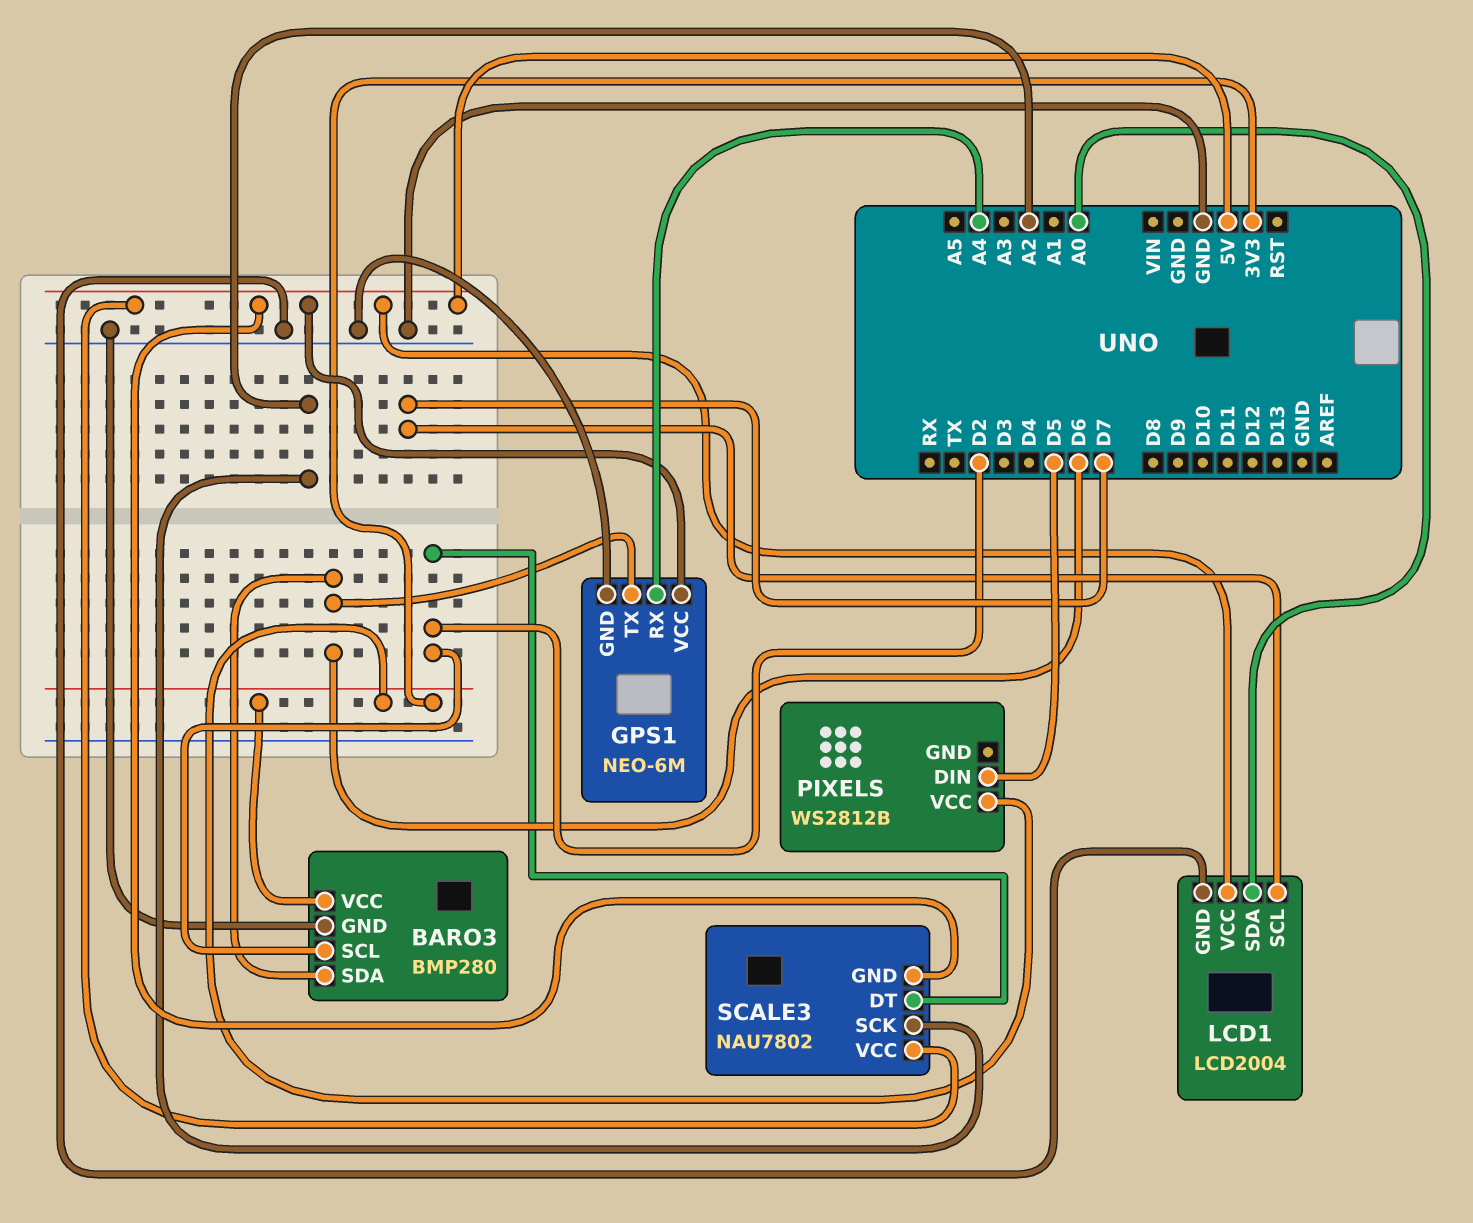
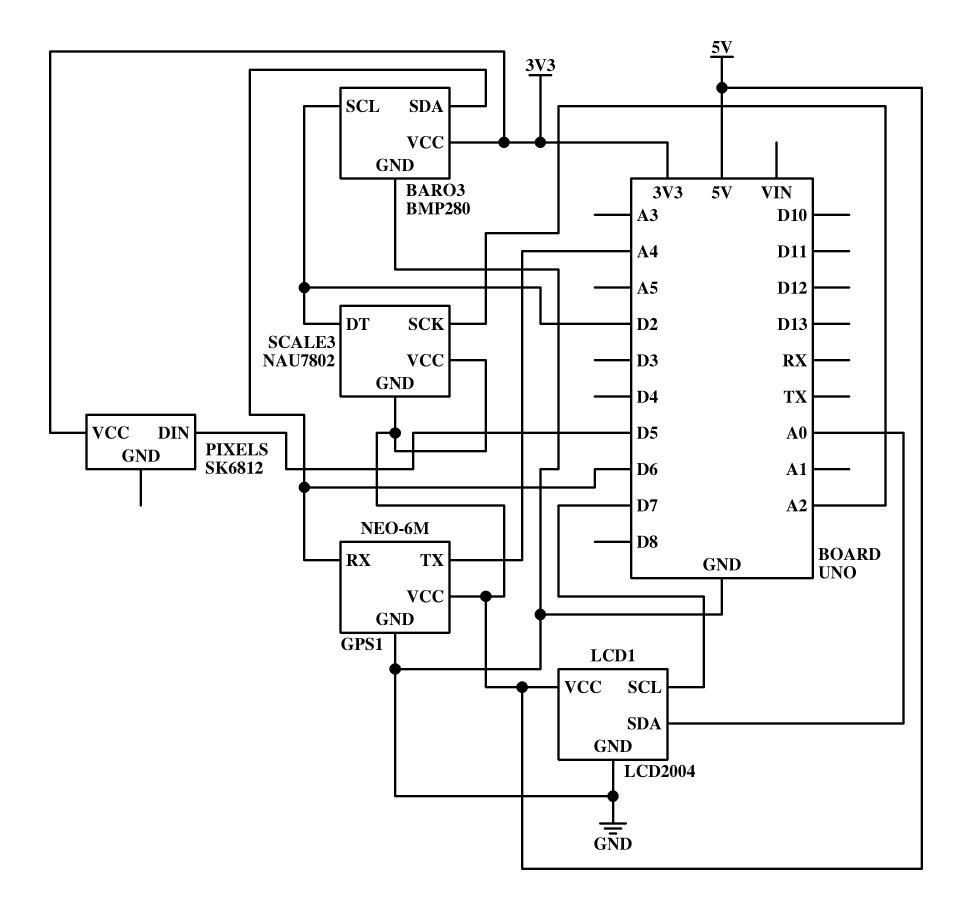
GPS1 pin RX: A4 -> D6
GPS1 pin TX: D6 -> A4
PIXELS: WS2812B -> SK6812

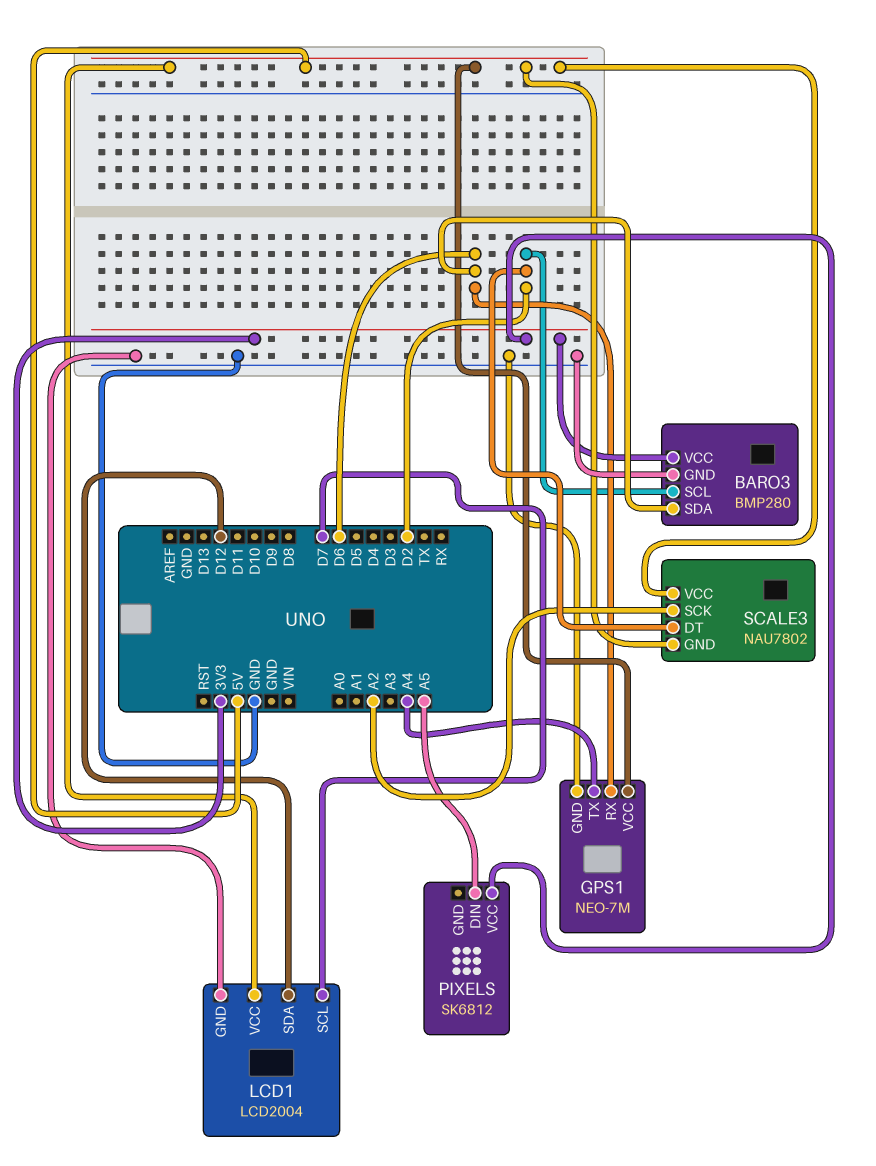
GPS1: NEO-6M -> NEO-7M
LCD1 pin SDA: A0 -> D12
PIXELS pin DIN: D5 -> A5

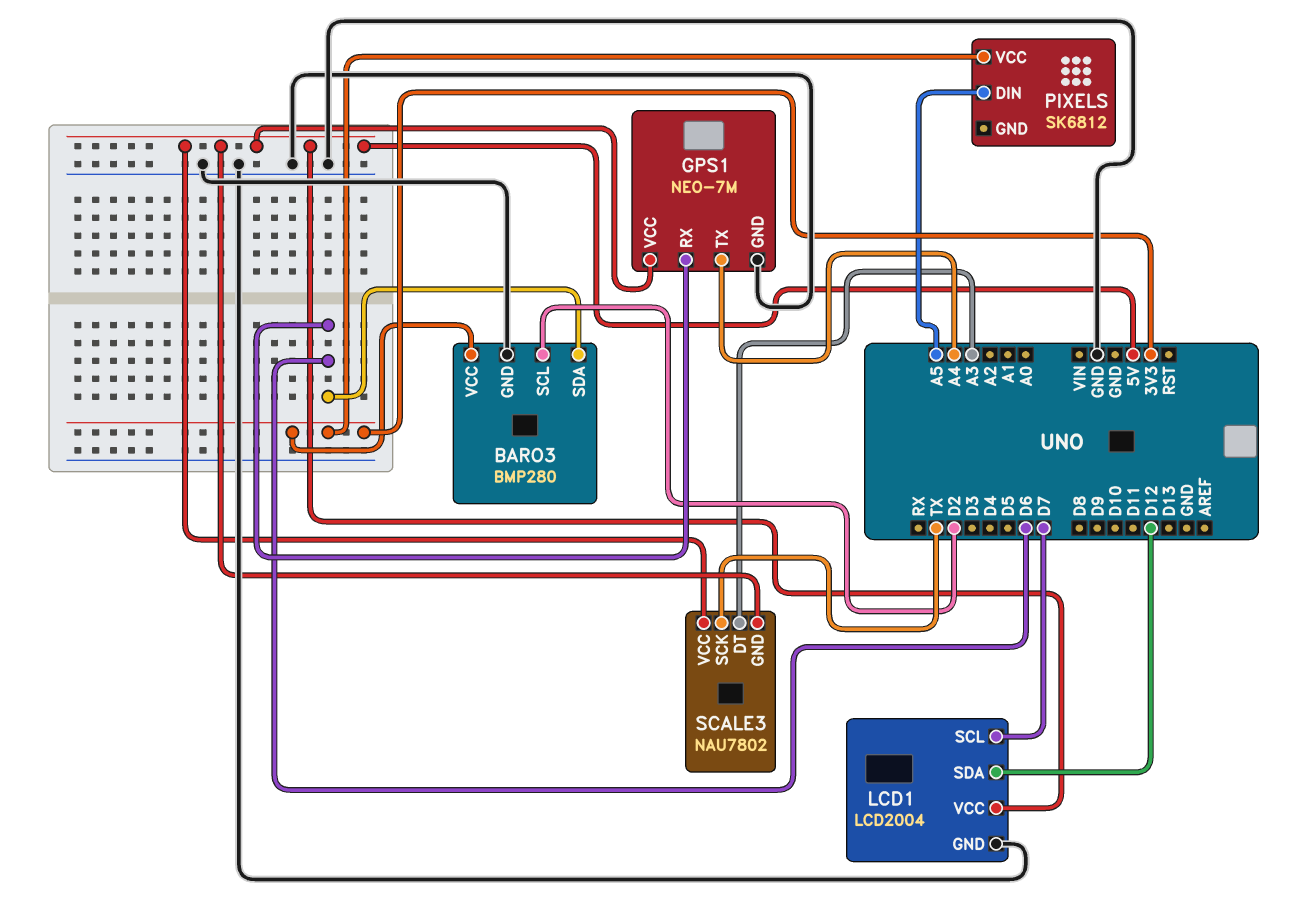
SCALE3 pin DT: D2 -> A3
SCALE3 pin SCK: A2 -> TX

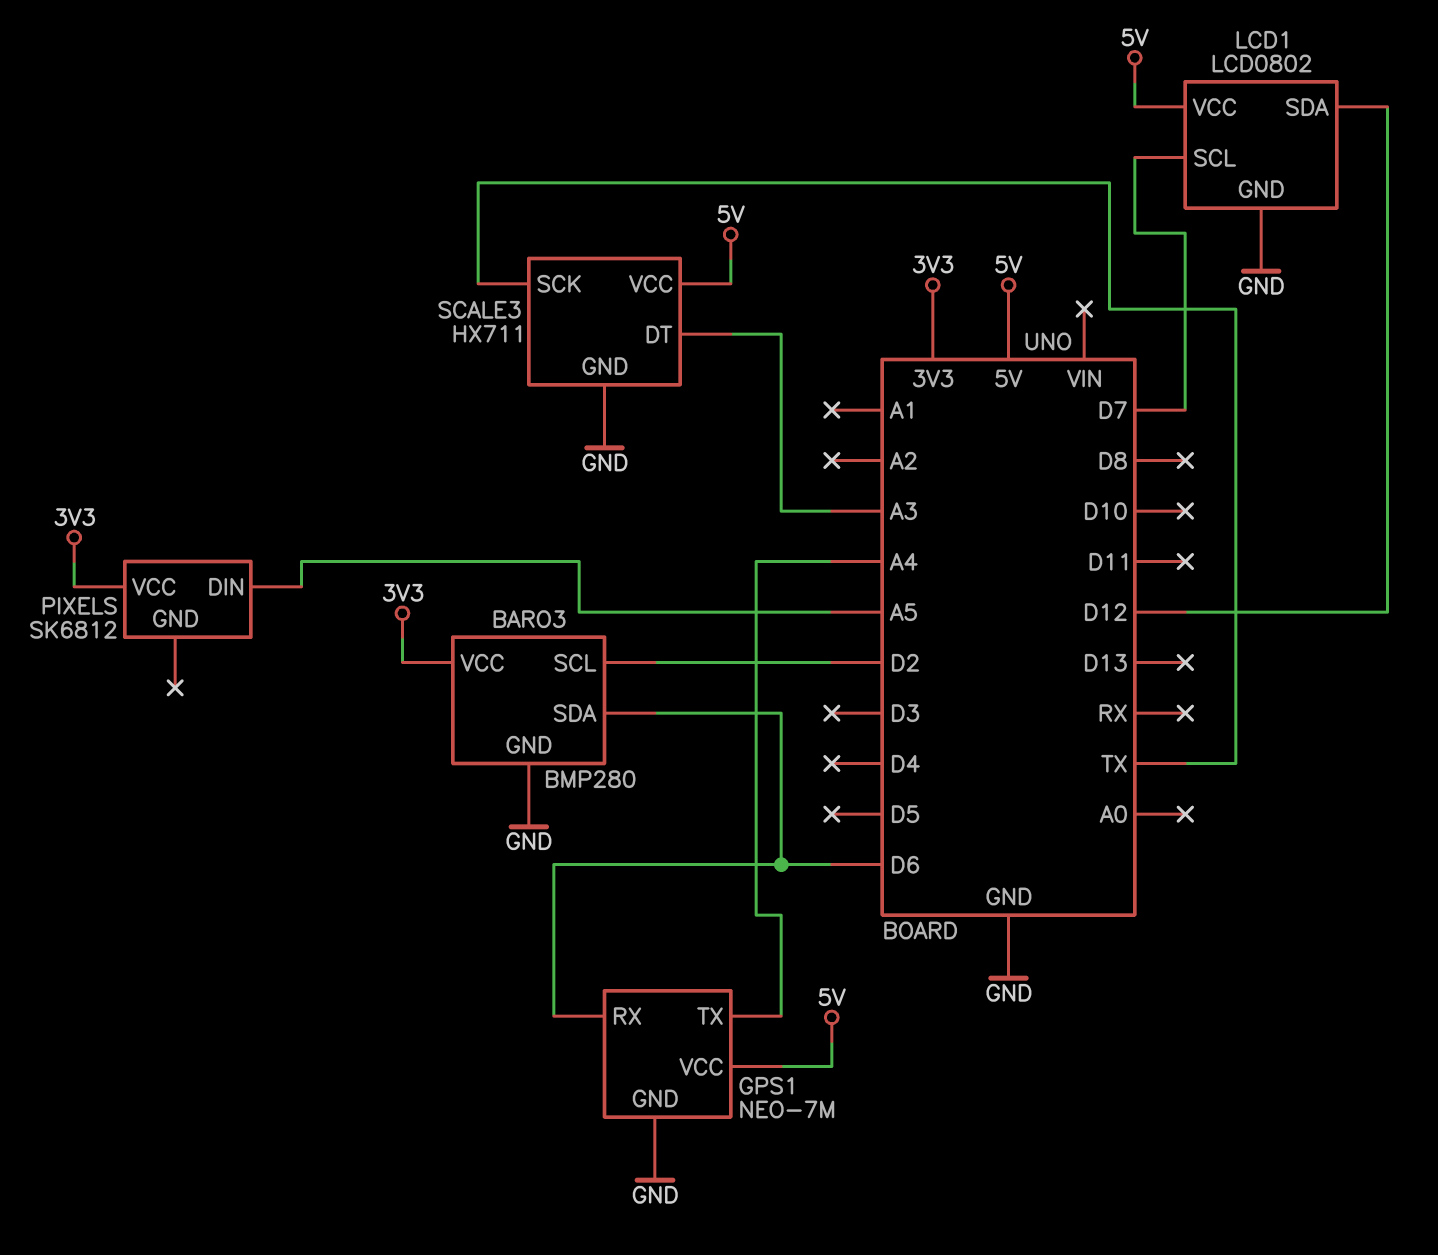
LCD1: LCD2004 -> LCD0802
SCALE3: NAU7802 -> HX711
SCALE3 pin GND: 5V -> GND

